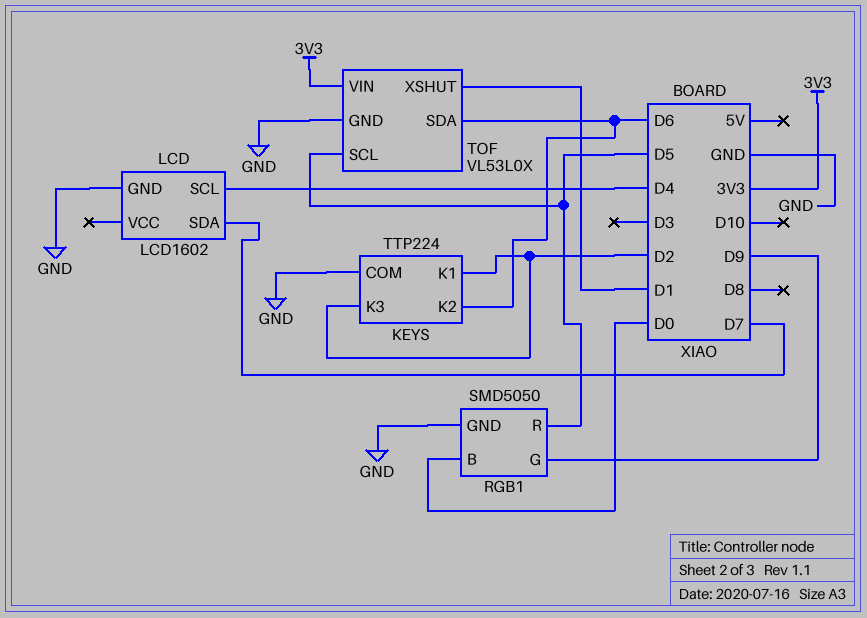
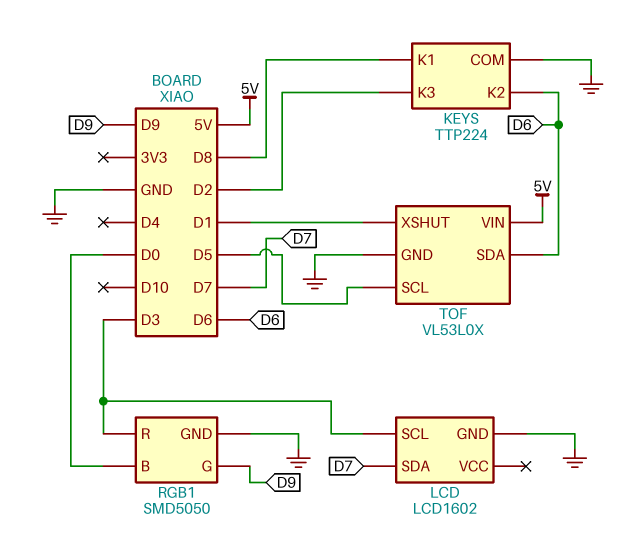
KEYS pin K1: D2 -> D8
LCD pin SCL: D4 -> D3
RGB1 pin R: D5 -> D3
TOF pin VIN: 3V3 -> 5V

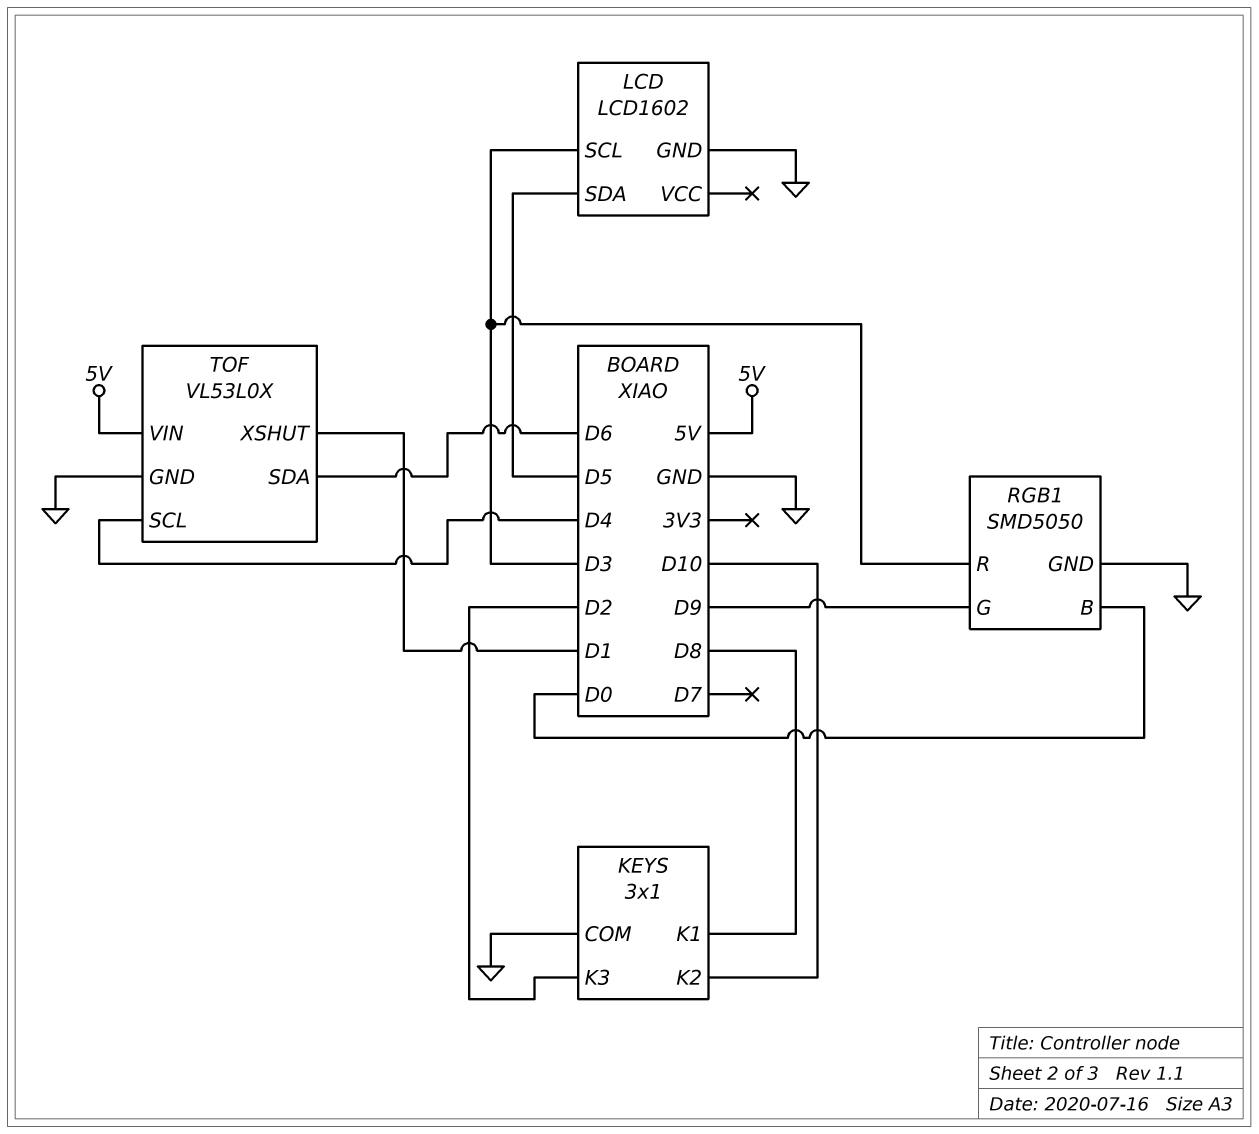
KEYS: TTP224 -> 3x1
KEYS pin K2: D6 -> D10
LCD pin SDA: D7 -> D5
TOF pin SCL: D5 -> D4

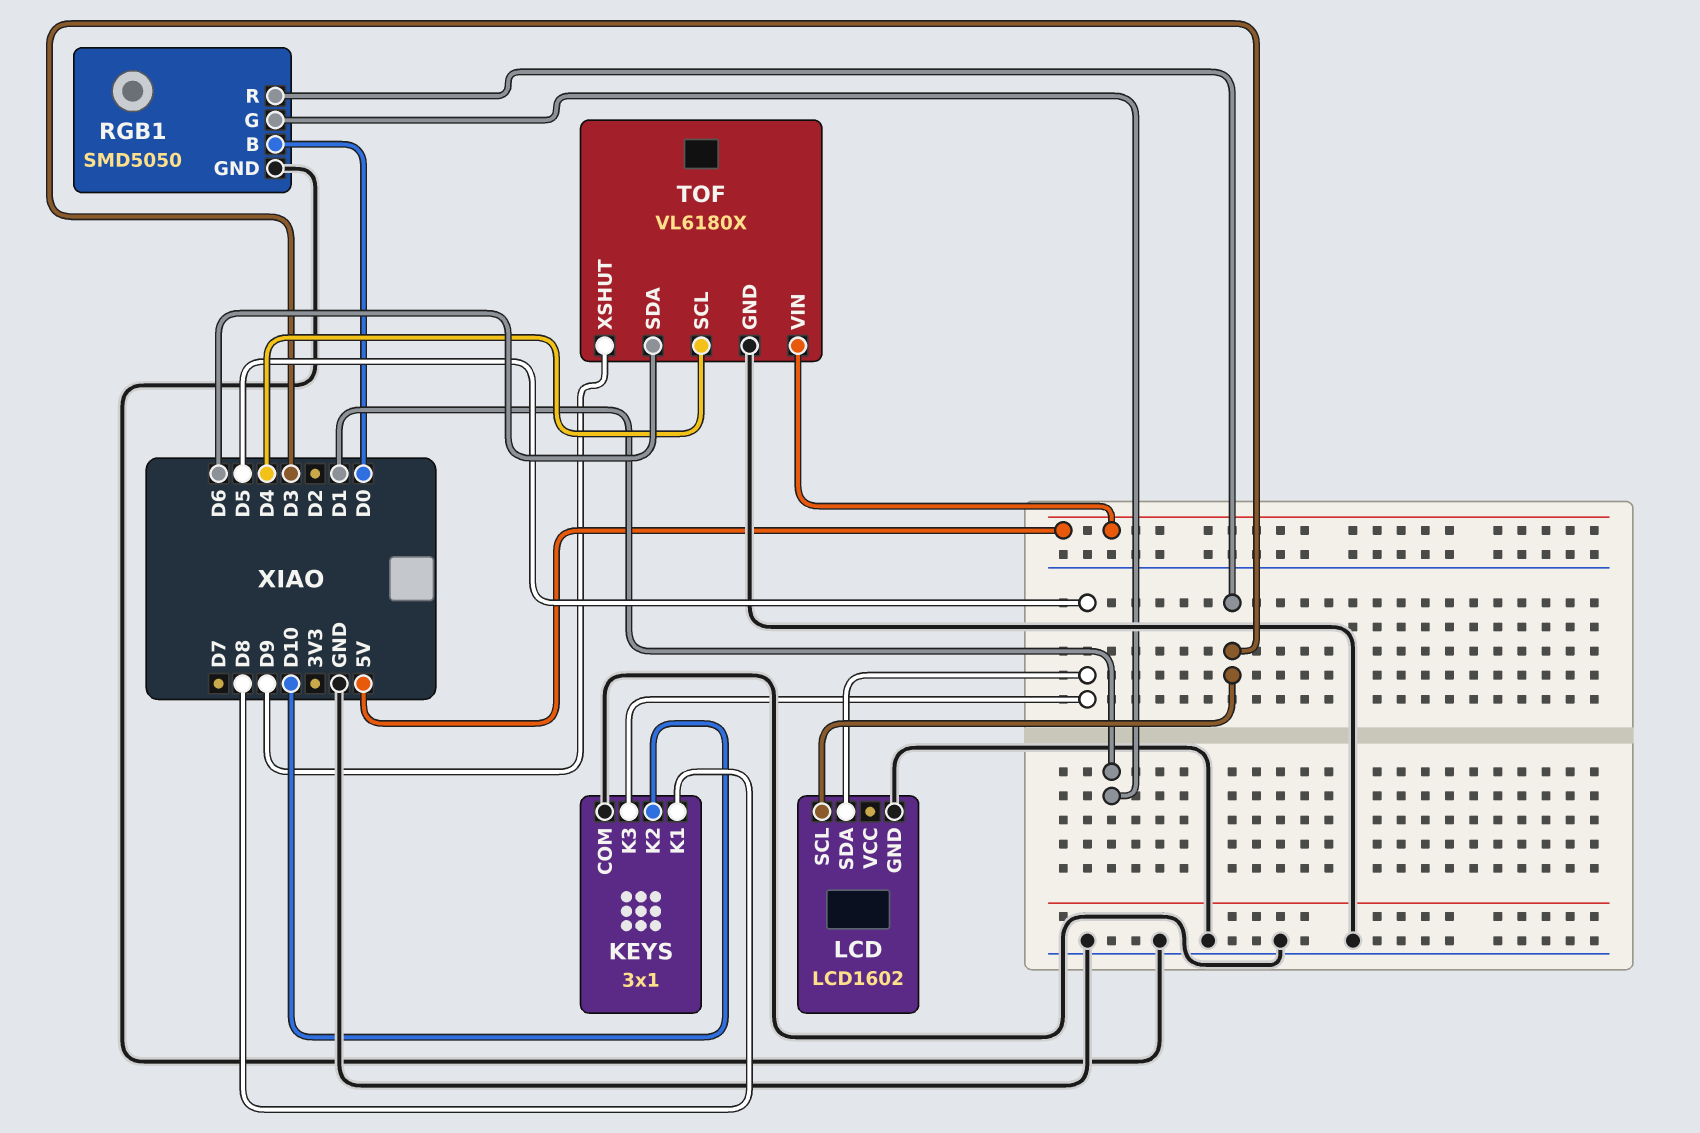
KEYS pin K3: D2 -> D5
RGB1 pin G: D9 -> D1
TOF: VL53L0X -> VL6180X
TOF pin XSHUT: D1 -> D9

